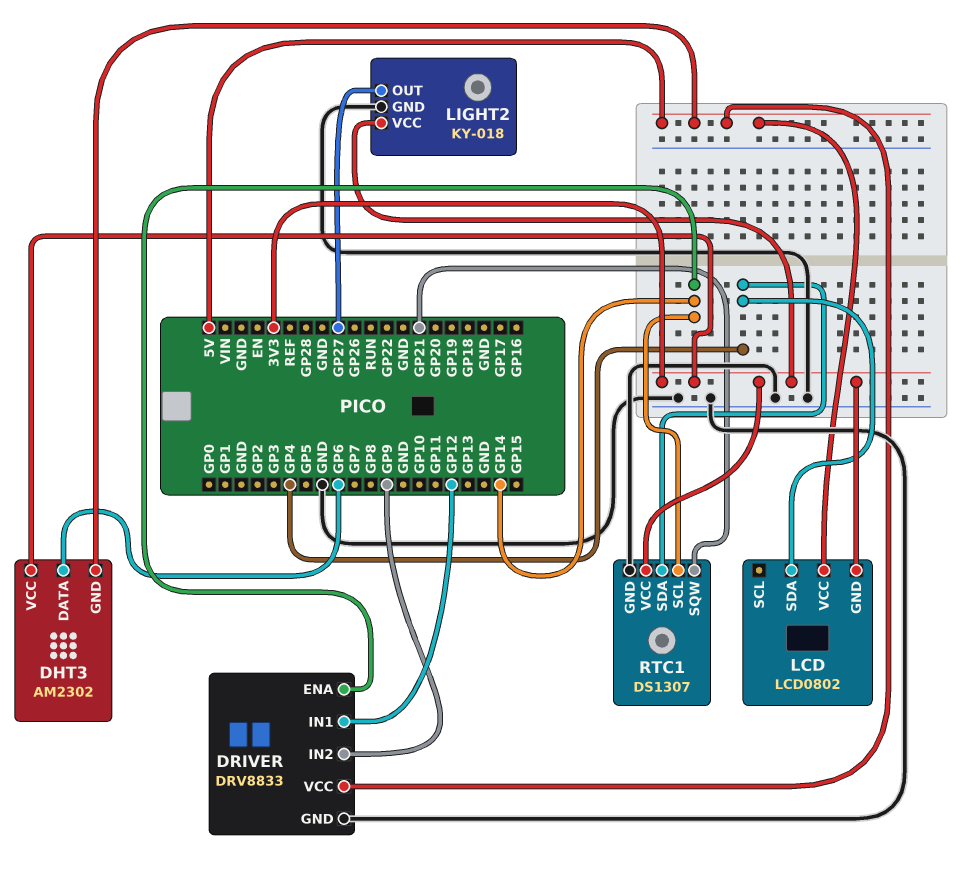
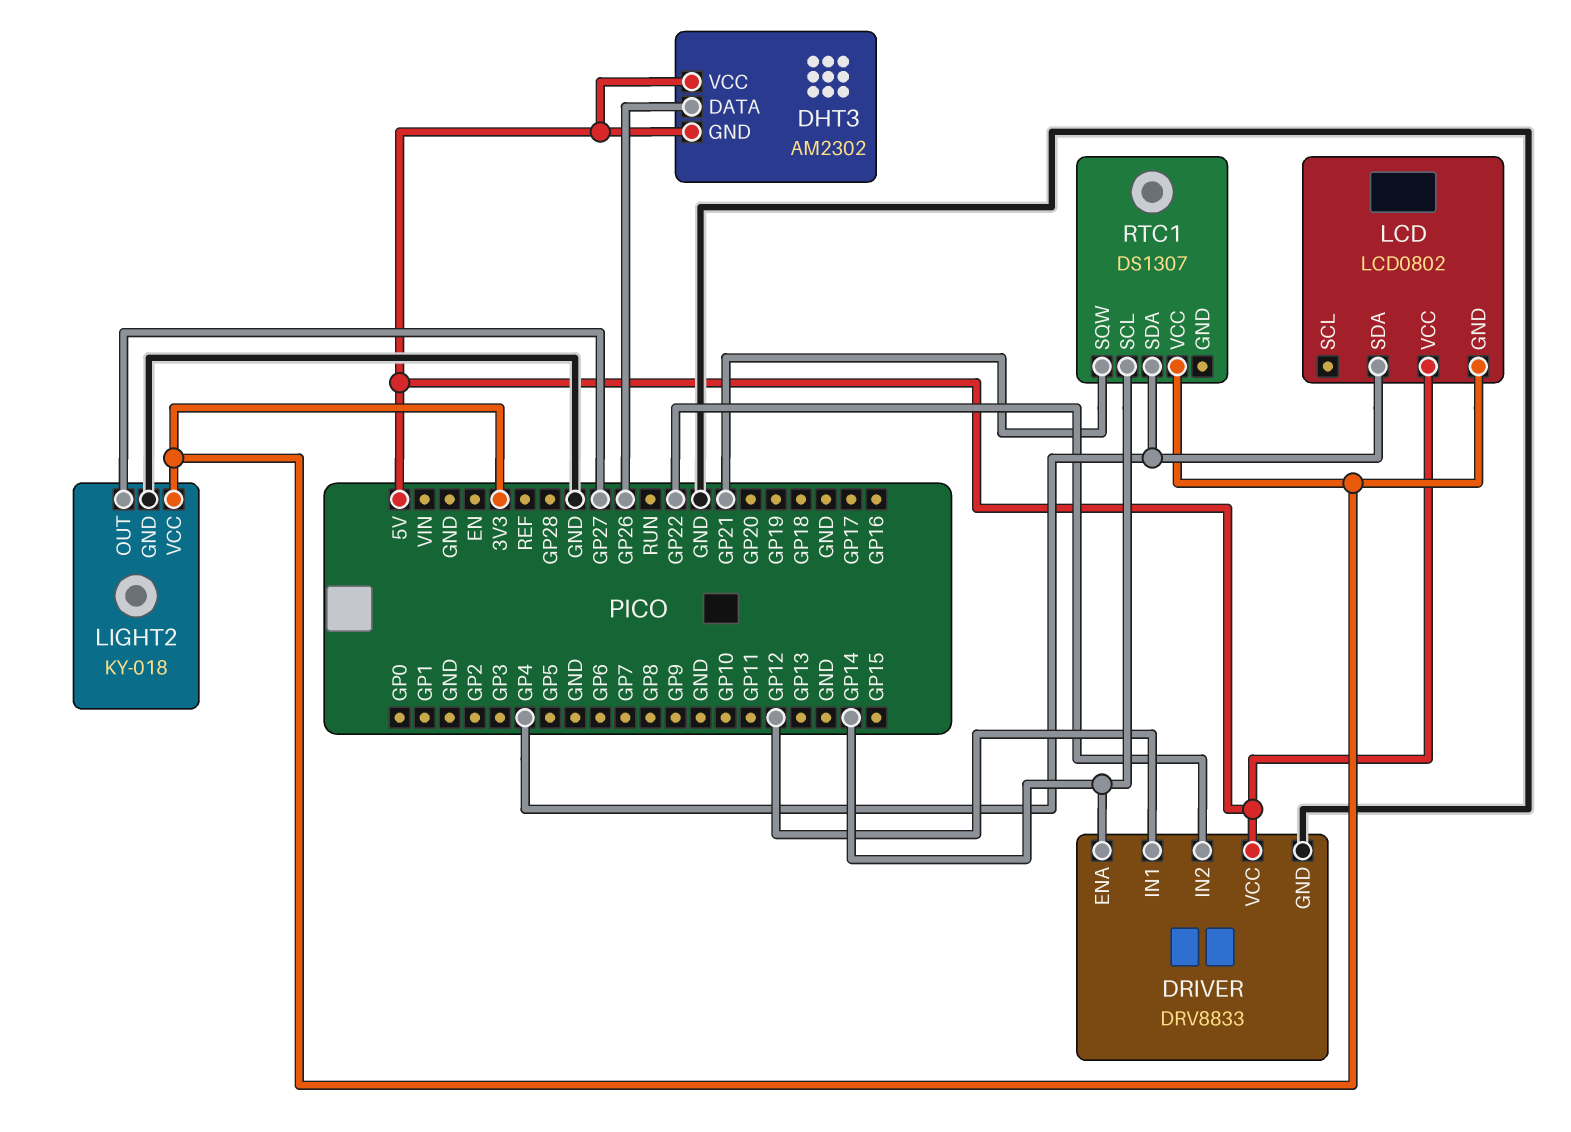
DHT3 pin DATA: GP6 -> GP26
DHT3 pin VCC: 3V3 -> 5V
DRIVER pin IN2: GP9 -> GP22
RTC1 pin GND: GND -> none

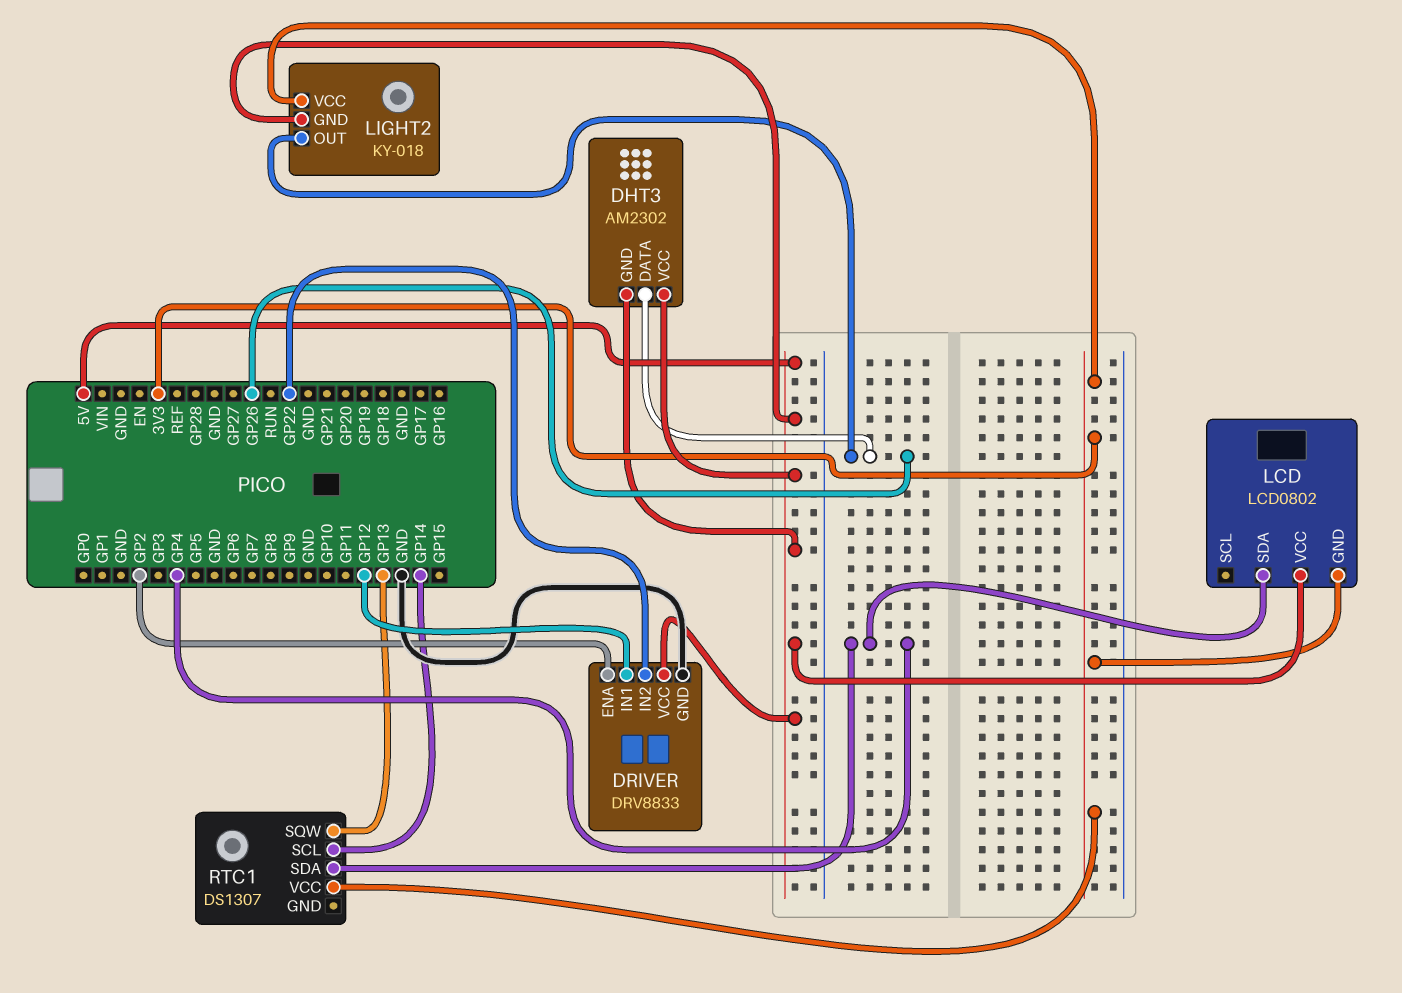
DRIVER pin ENA: GP14 -> GP2
LIGHT2 pin GND: GND -> 5V
LIGHT2 pin OUT: GP27 -> GP26
RTC1 pin SQW: GP21 -> GP13

